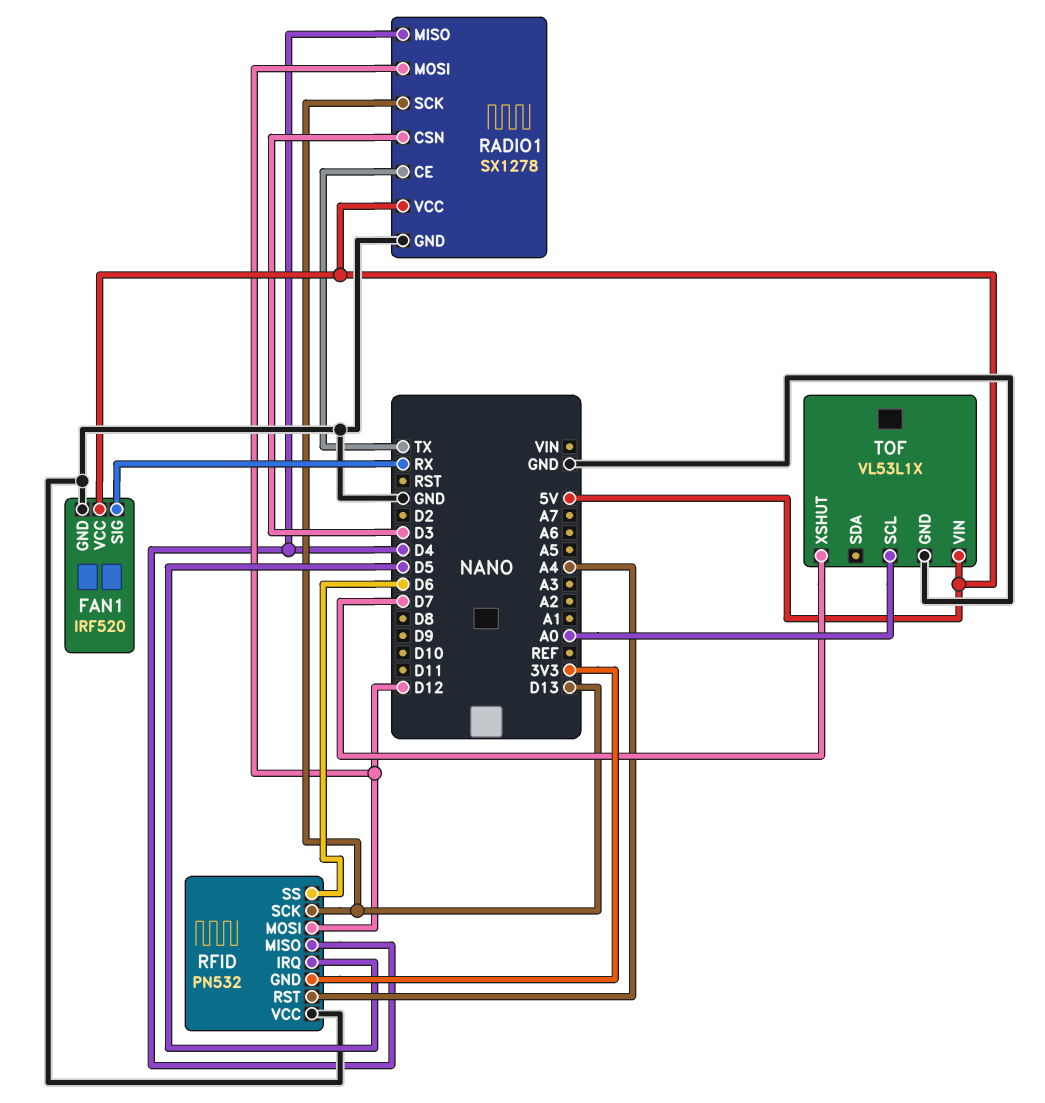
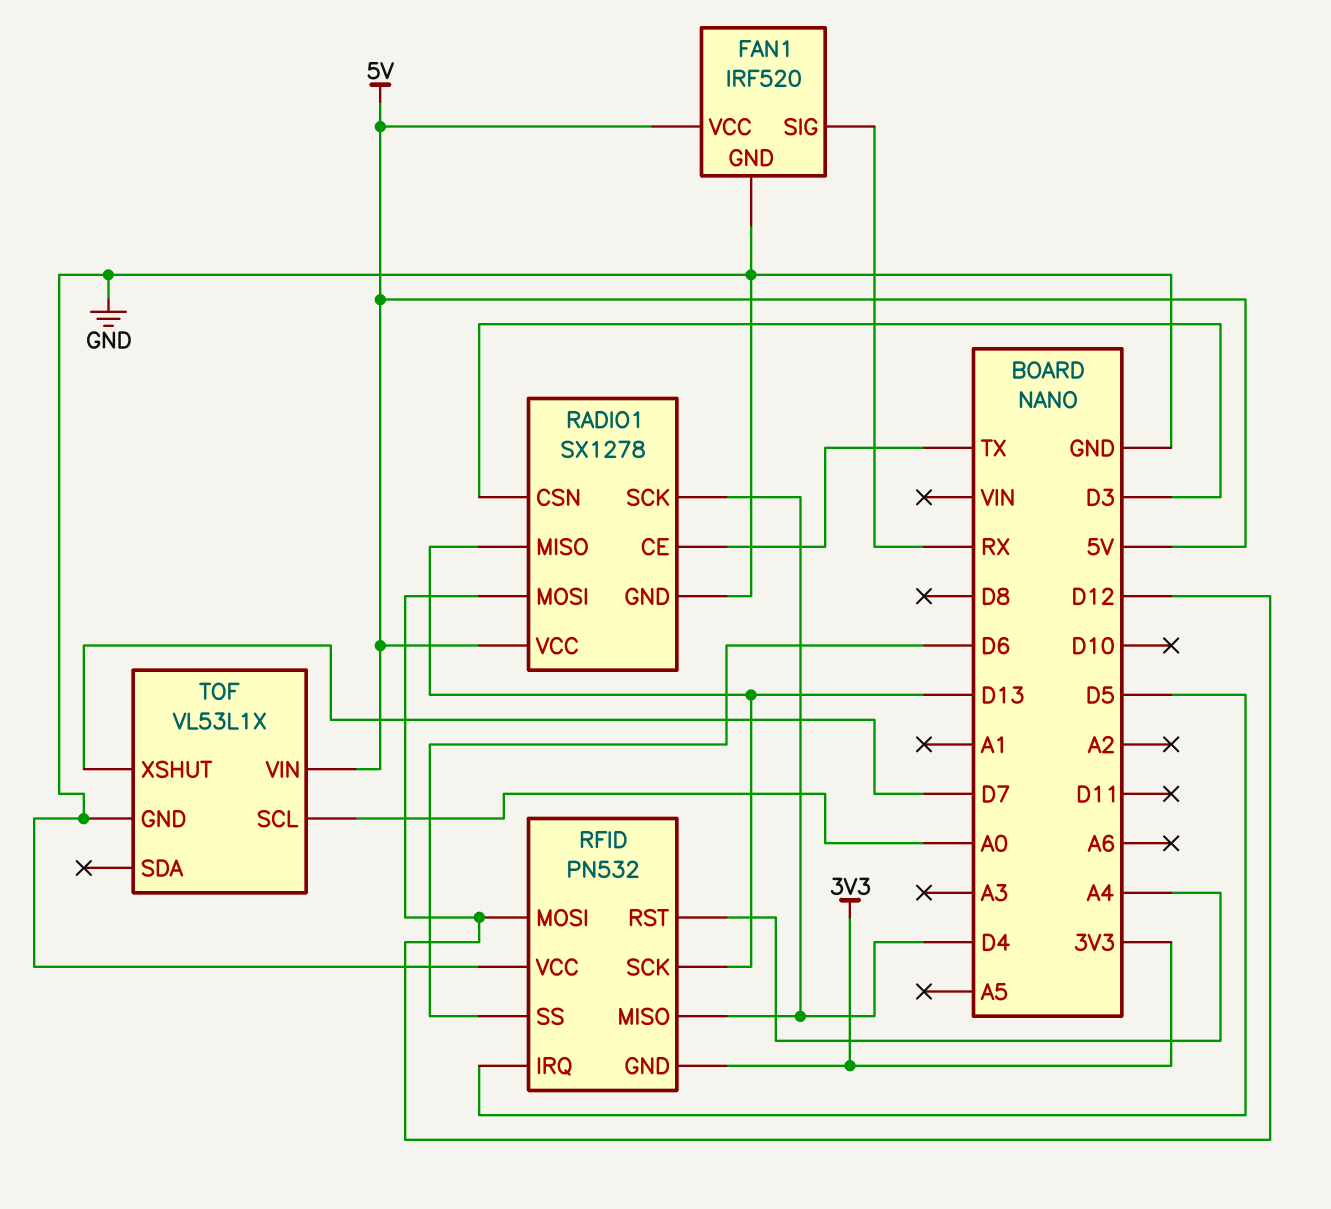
RADIO1 pin MISO: D4 -> D13
RADIO1 pin SCK: D13 -> D4

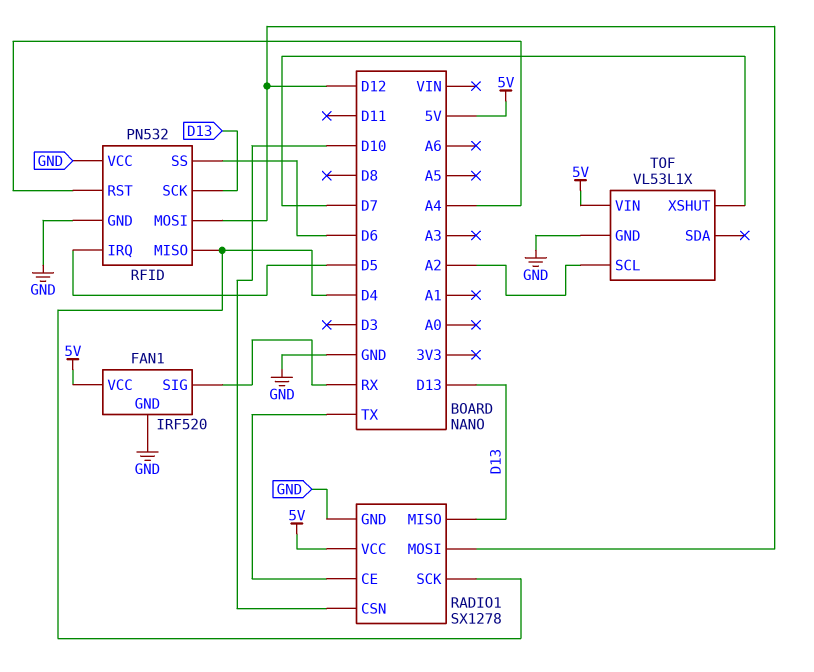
RADIO1 pin CSN: D3 -> D10
RFID pin GND: 3V3 -> GND
TOF pin SCL: A0 -> A2

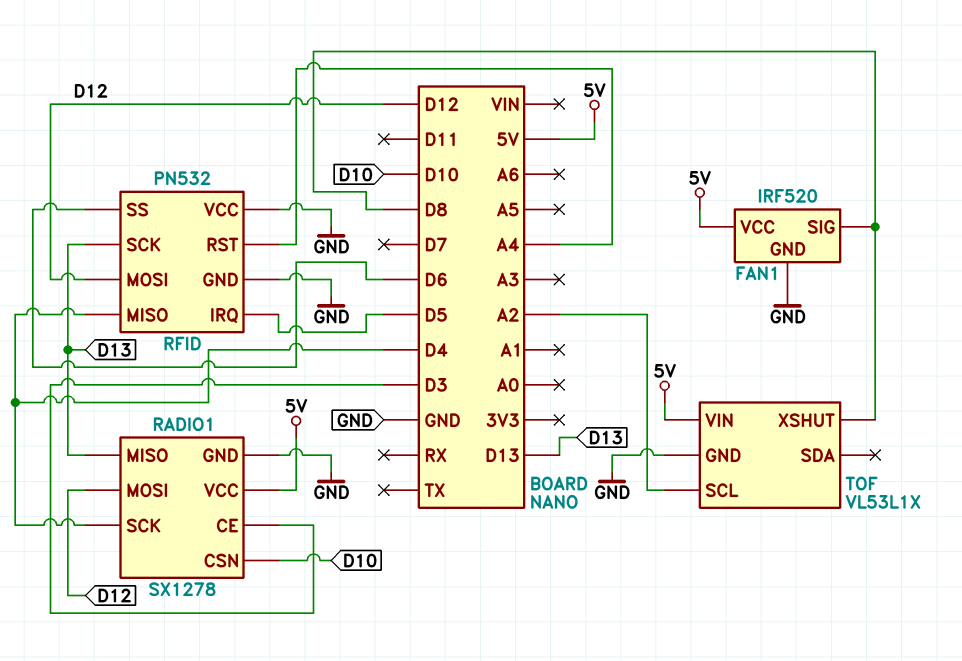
FAN1 pin SIG: RX -> D8
RADIO1 pin CE: TX -> D3
TOF pin XSHUT: D7 -> D8

